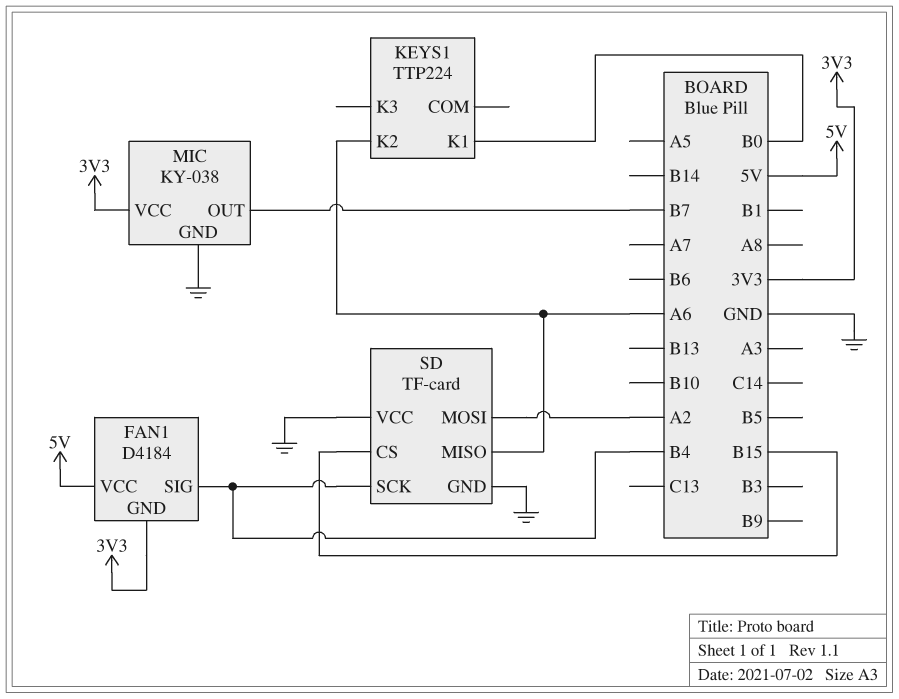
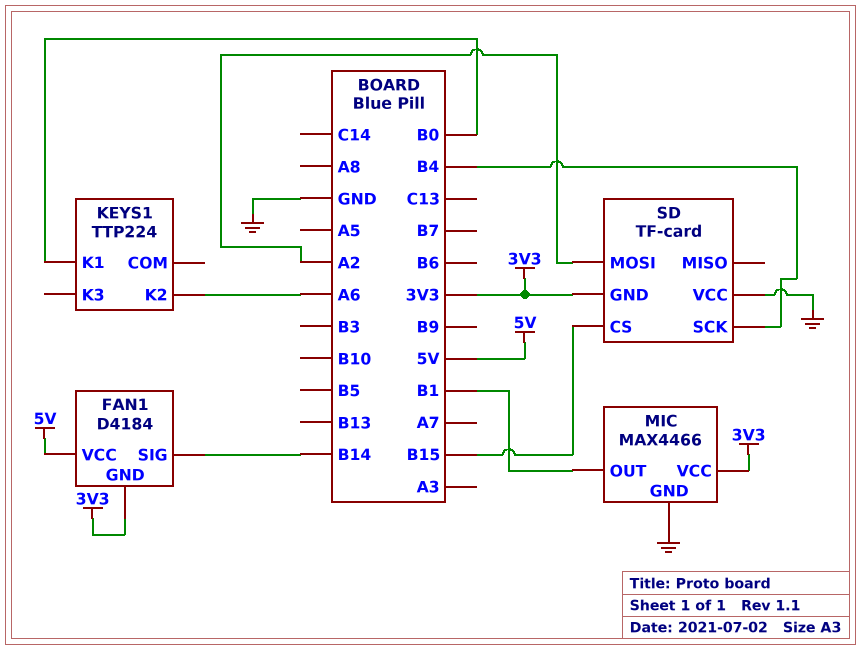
FAN1 pin SIG: B4 -> B14
MIC: KY-038 -> MAX4466
MIC pin OUT: B7 -> B1
SD pin GND: GND -> 3V3
SD pin MISO: A6 -> none

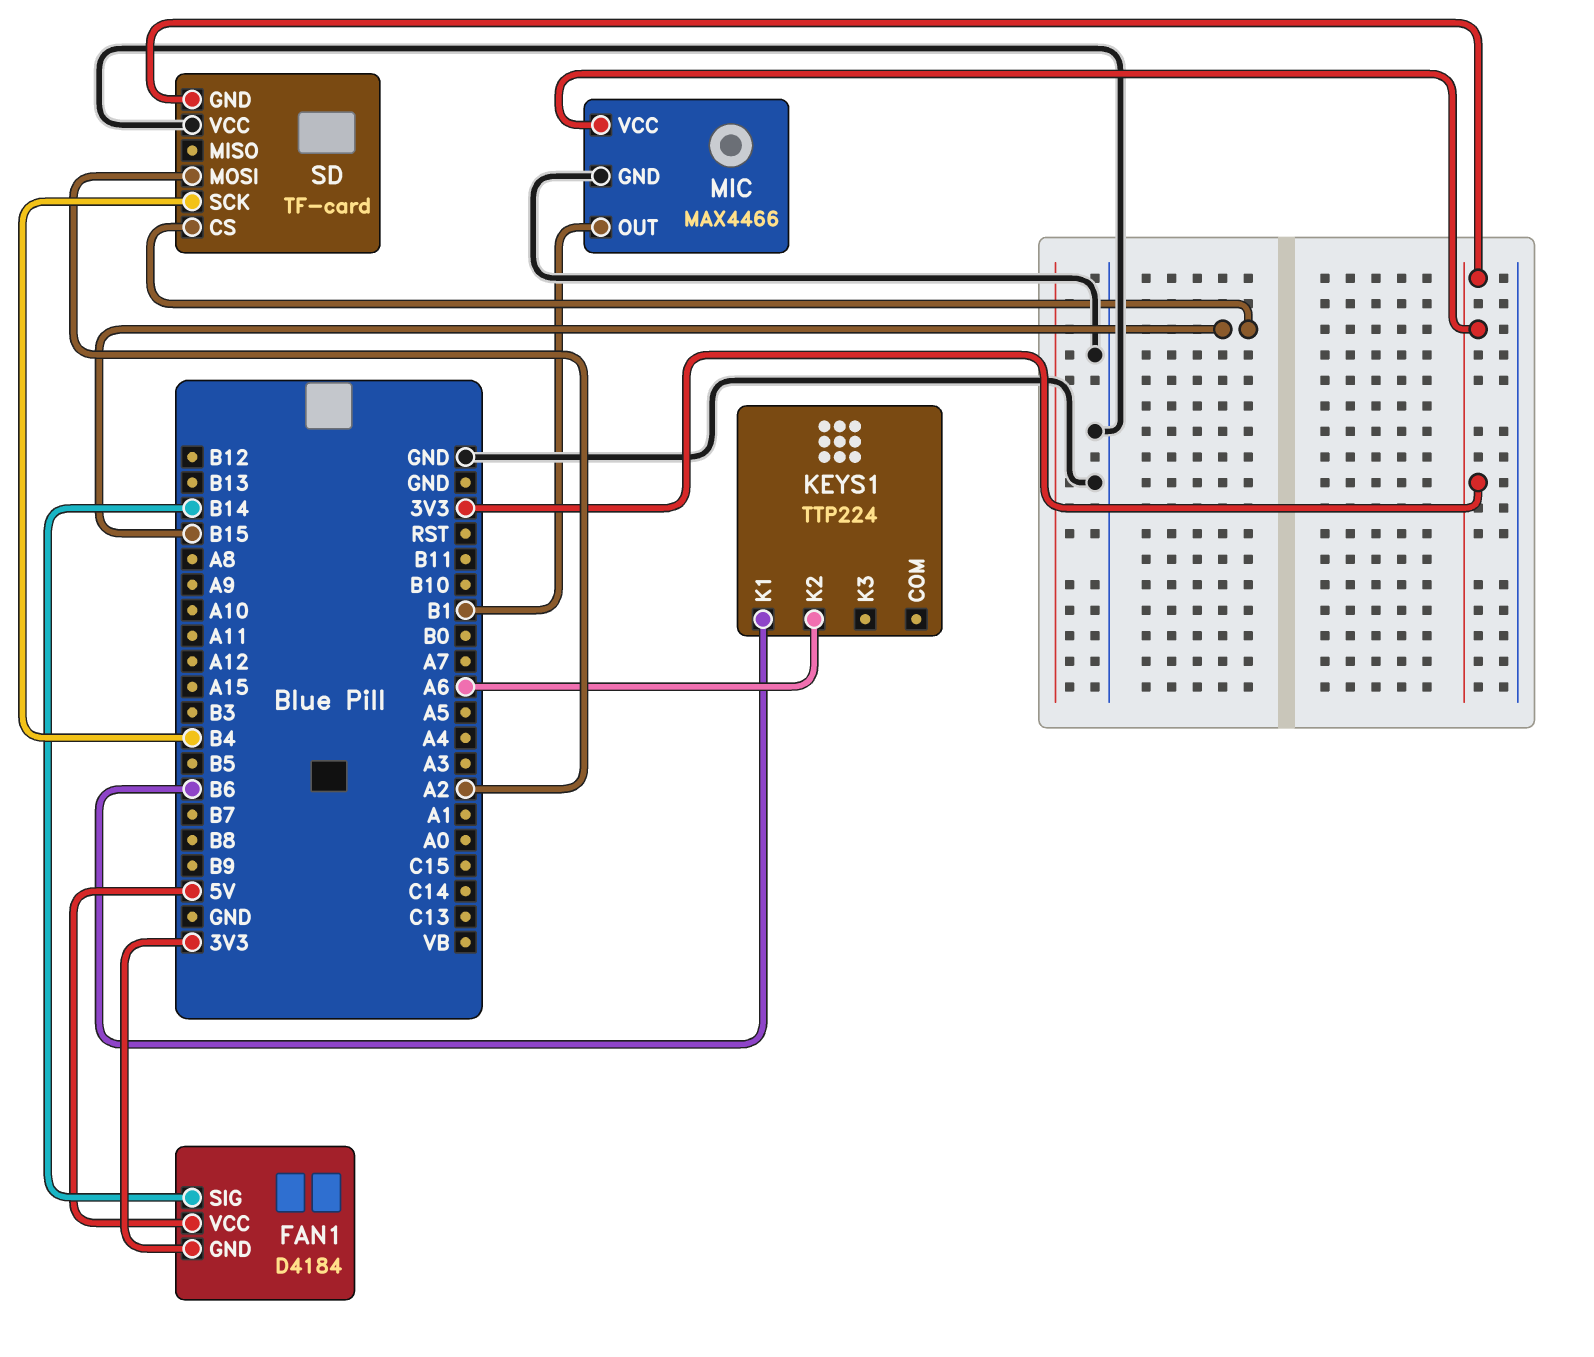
KEYS1 pin K1: B0 -> B6

